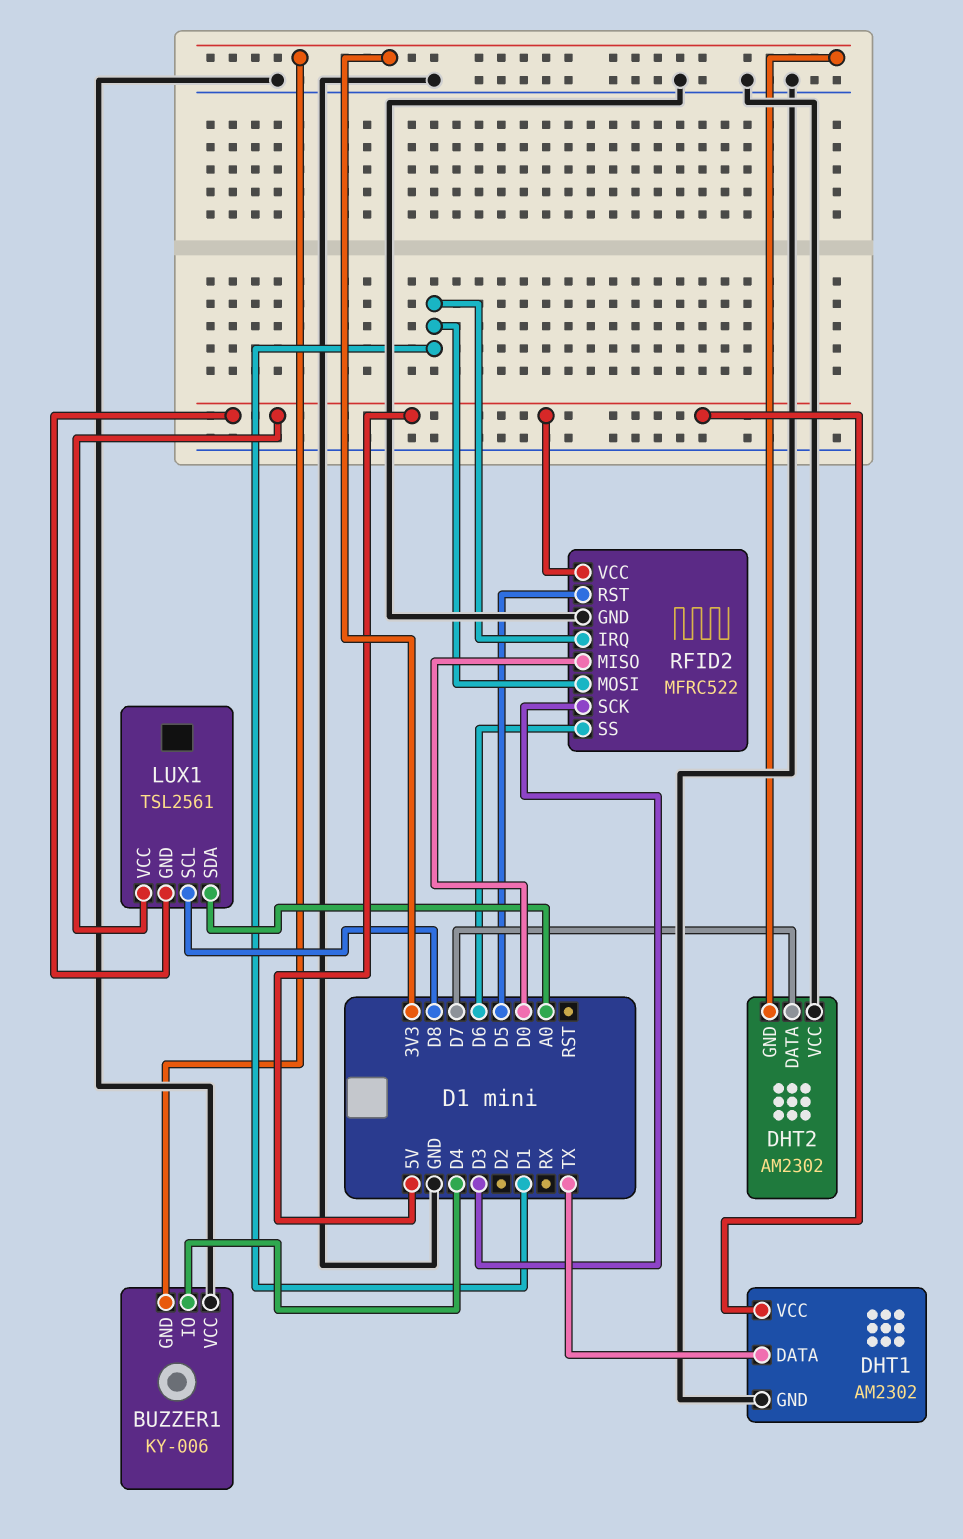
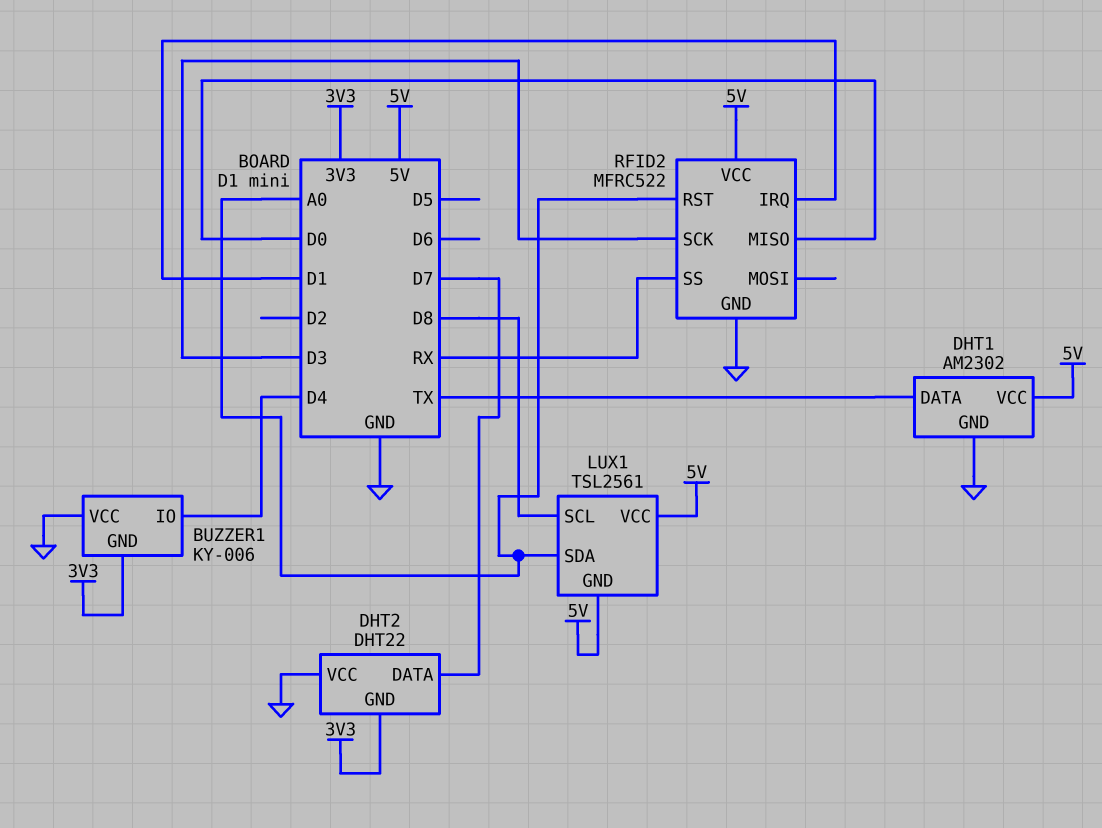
DHT2: AM2302 -> DHT22
RFID2 pin MOSI: D1 -> none
RFID2 pin RST: D5 -> A0
RFID2 pin SS: D6 -> RX

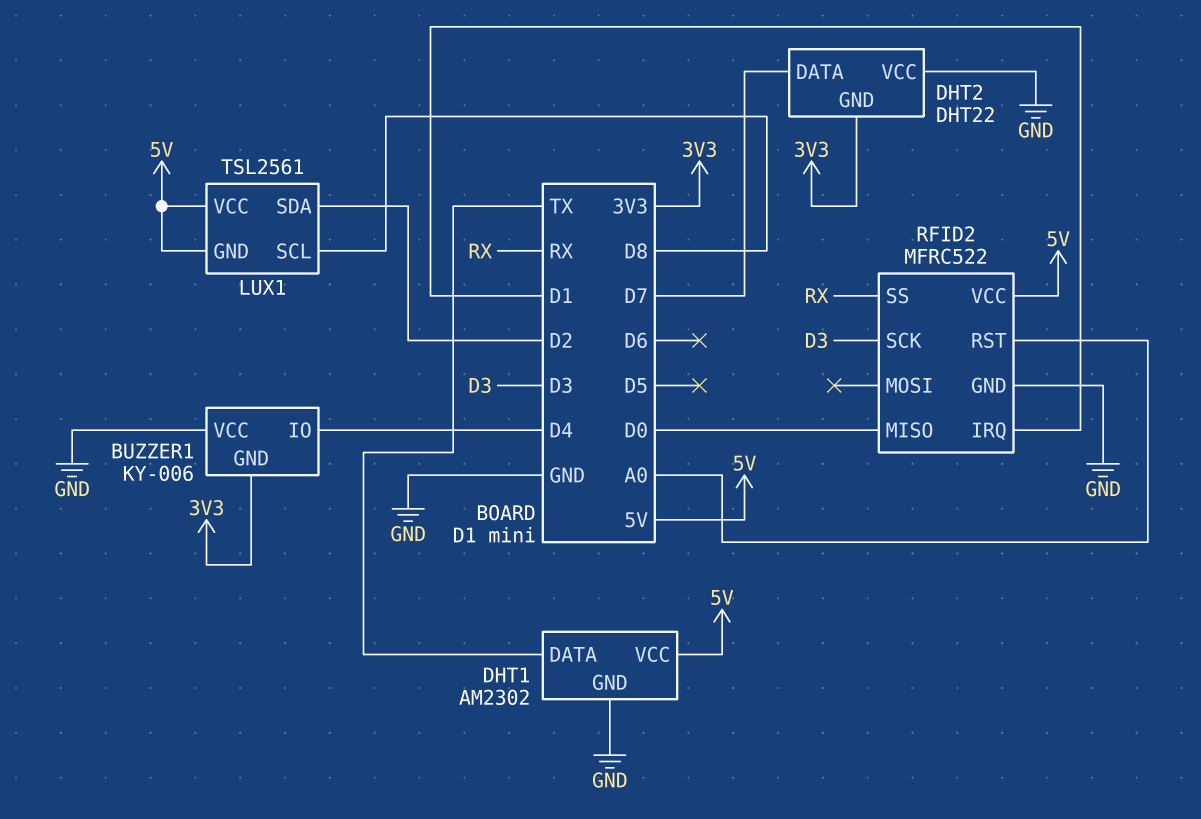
LUX1 pin SDA: A0 -> D2

